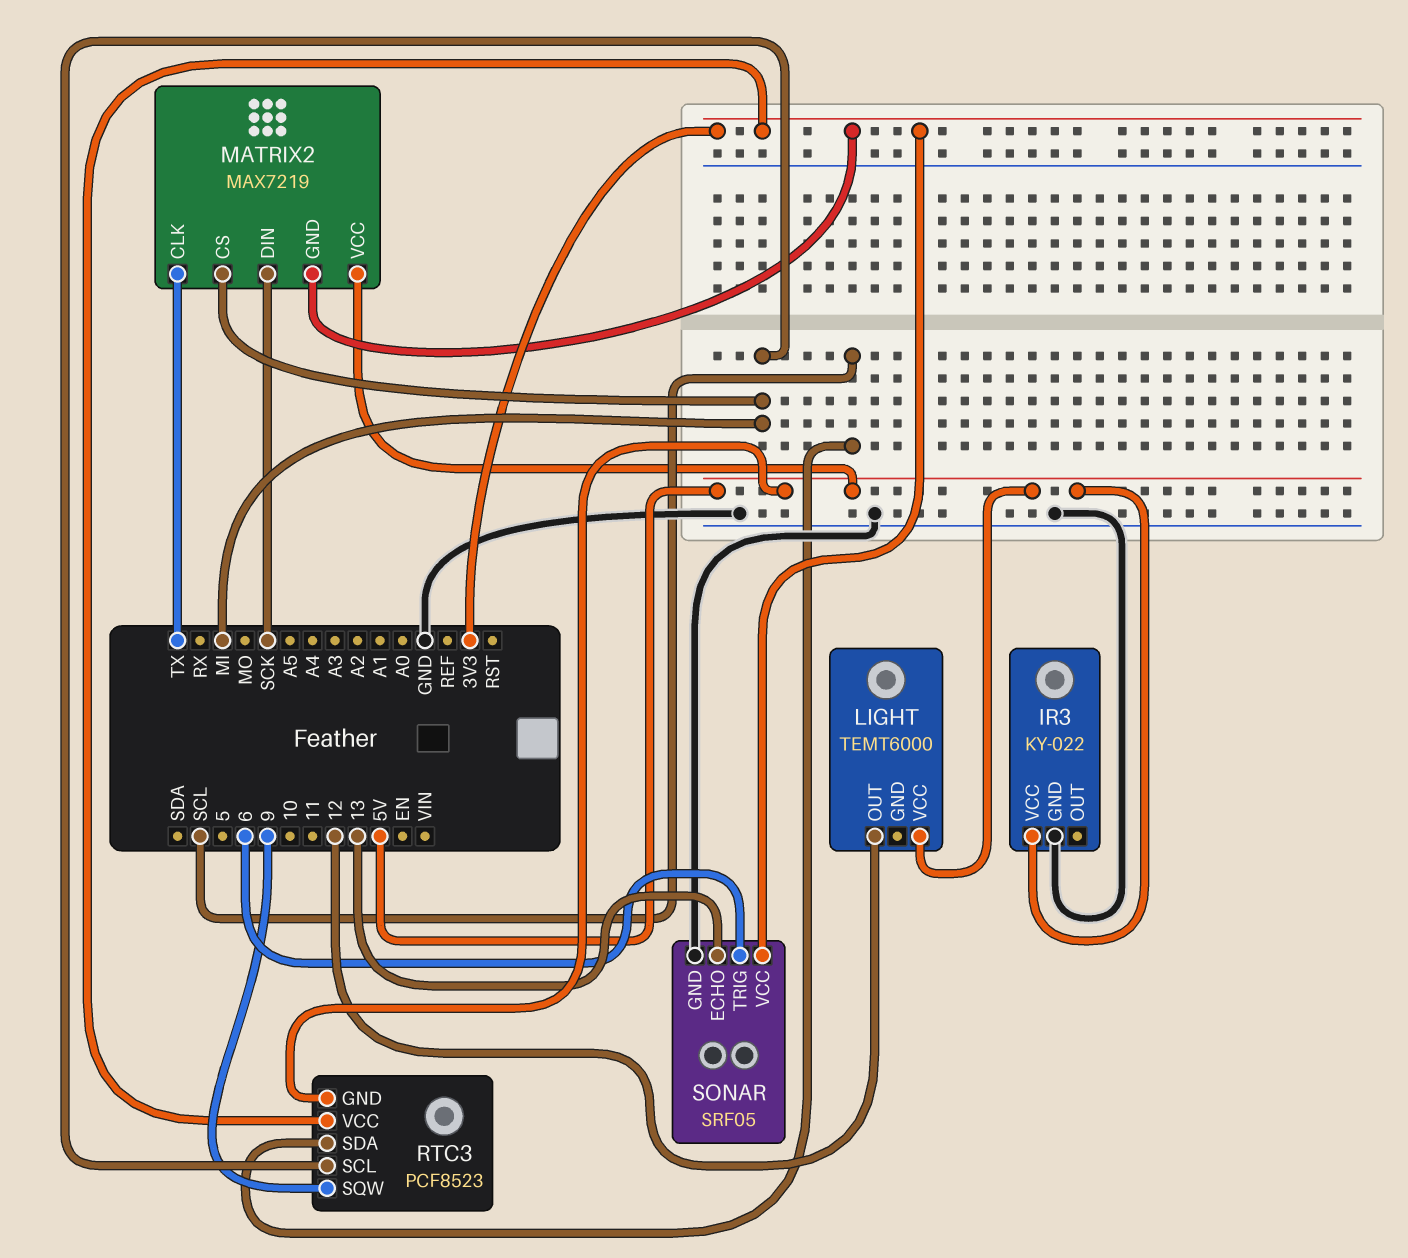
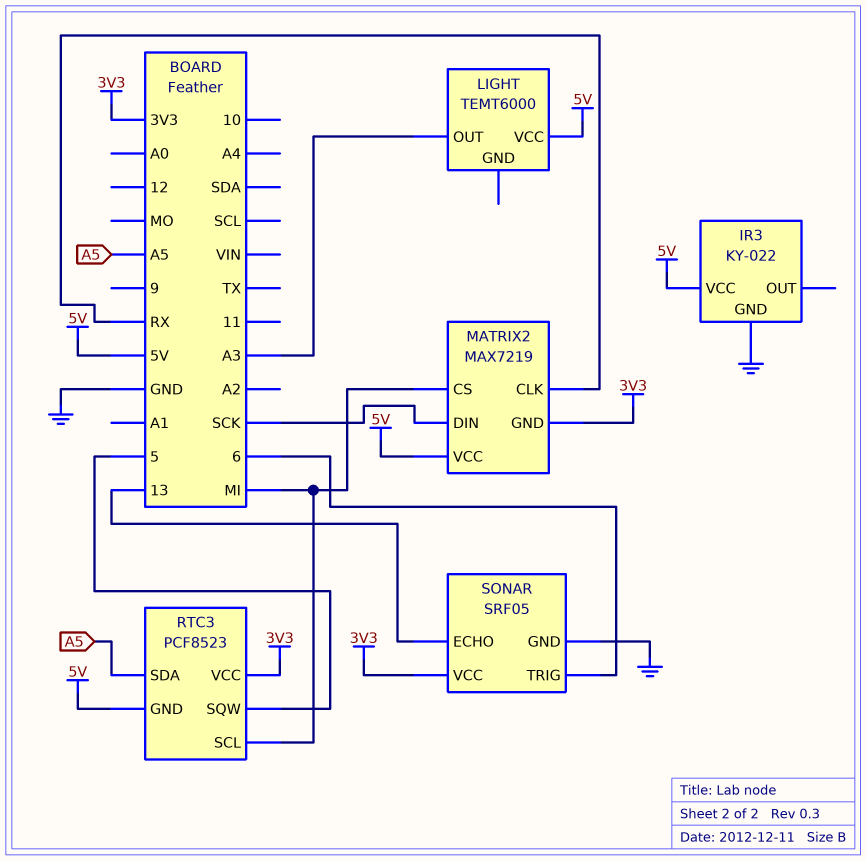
LIGHT pin OUT: 12 -> A3
MATRIX2 pin CLK: TX -> RX
RTC3 pin SDA: SCL -> A5
RTC3 pin SQW: 9 -> 5

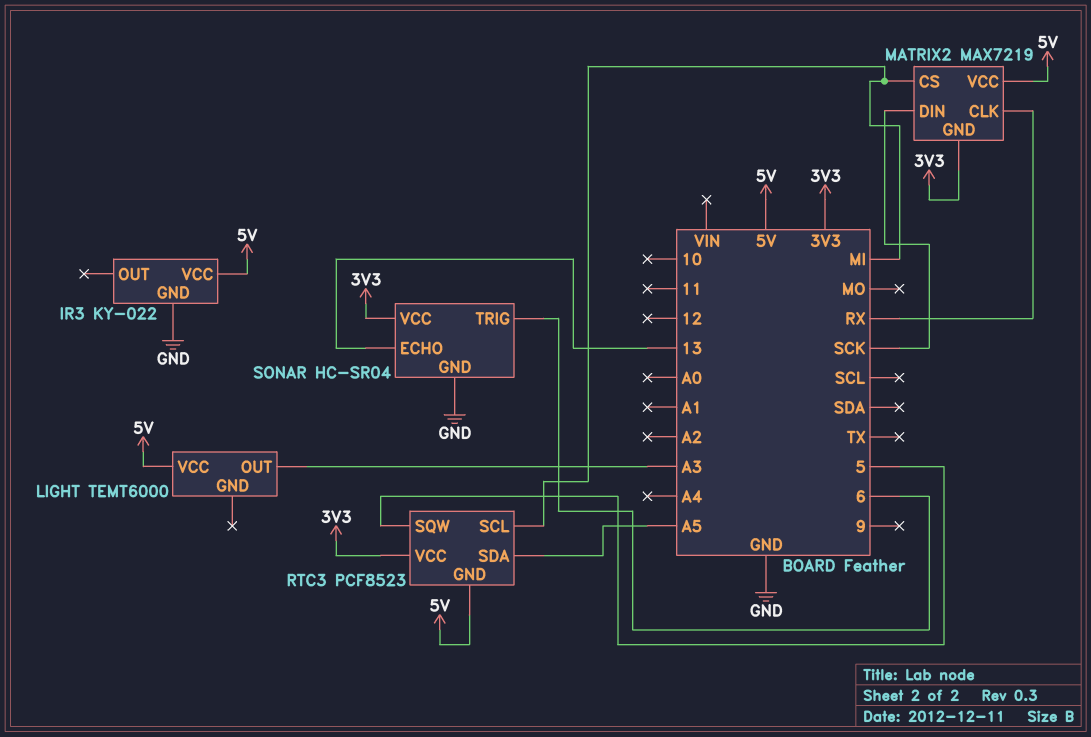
SONAR: SRF05 -> HC-SR04

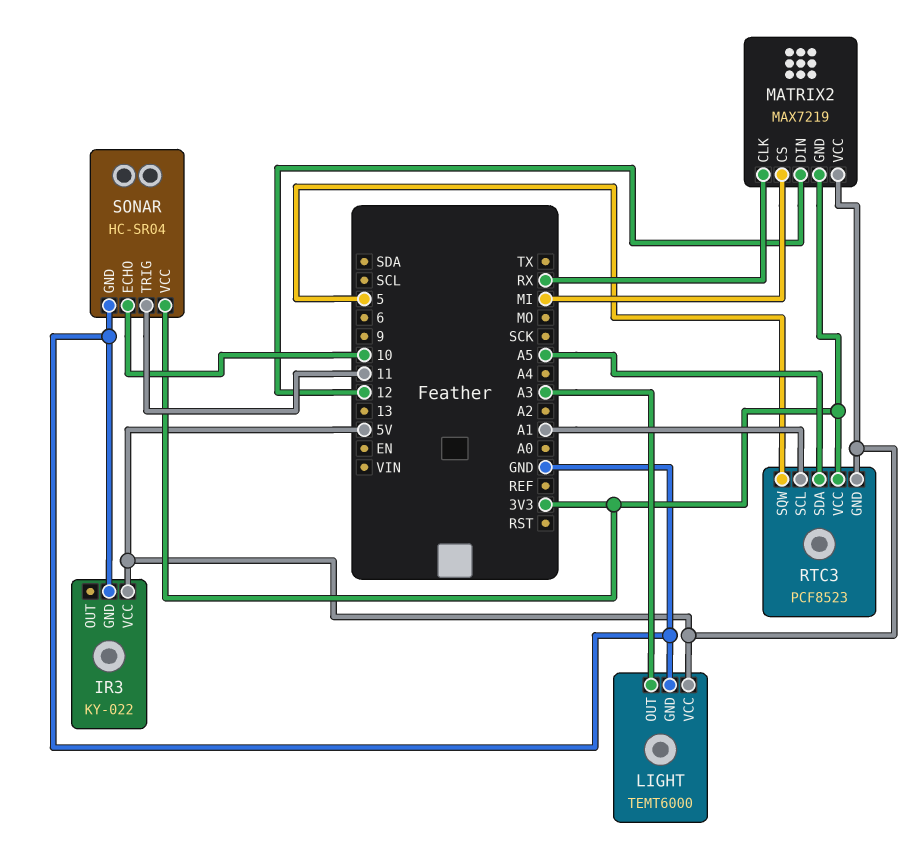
LIGHT pin GND: none -> GND
MATRIX2 pin DIN: SCK -> 12
RTC3 pin SCL: MI -> A1
SONAR pin ECHO: 13 -> 10
SONAR pin TRIG: 6 -> 11

